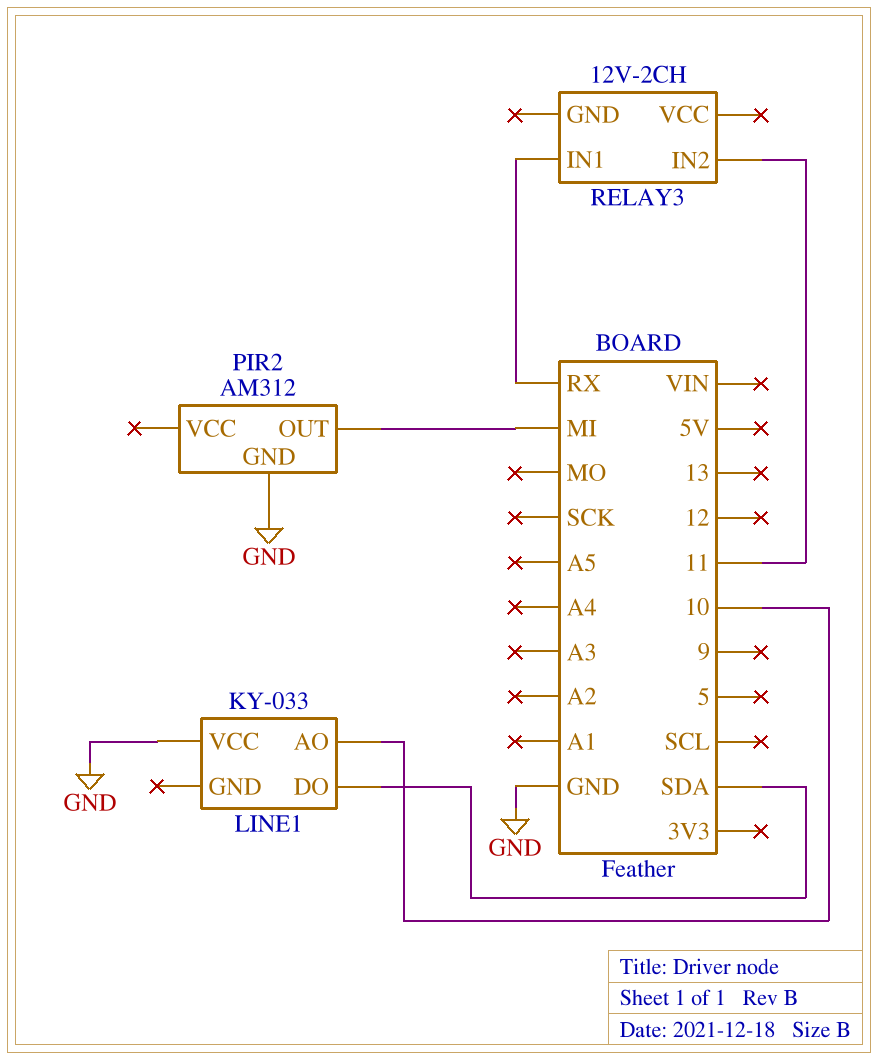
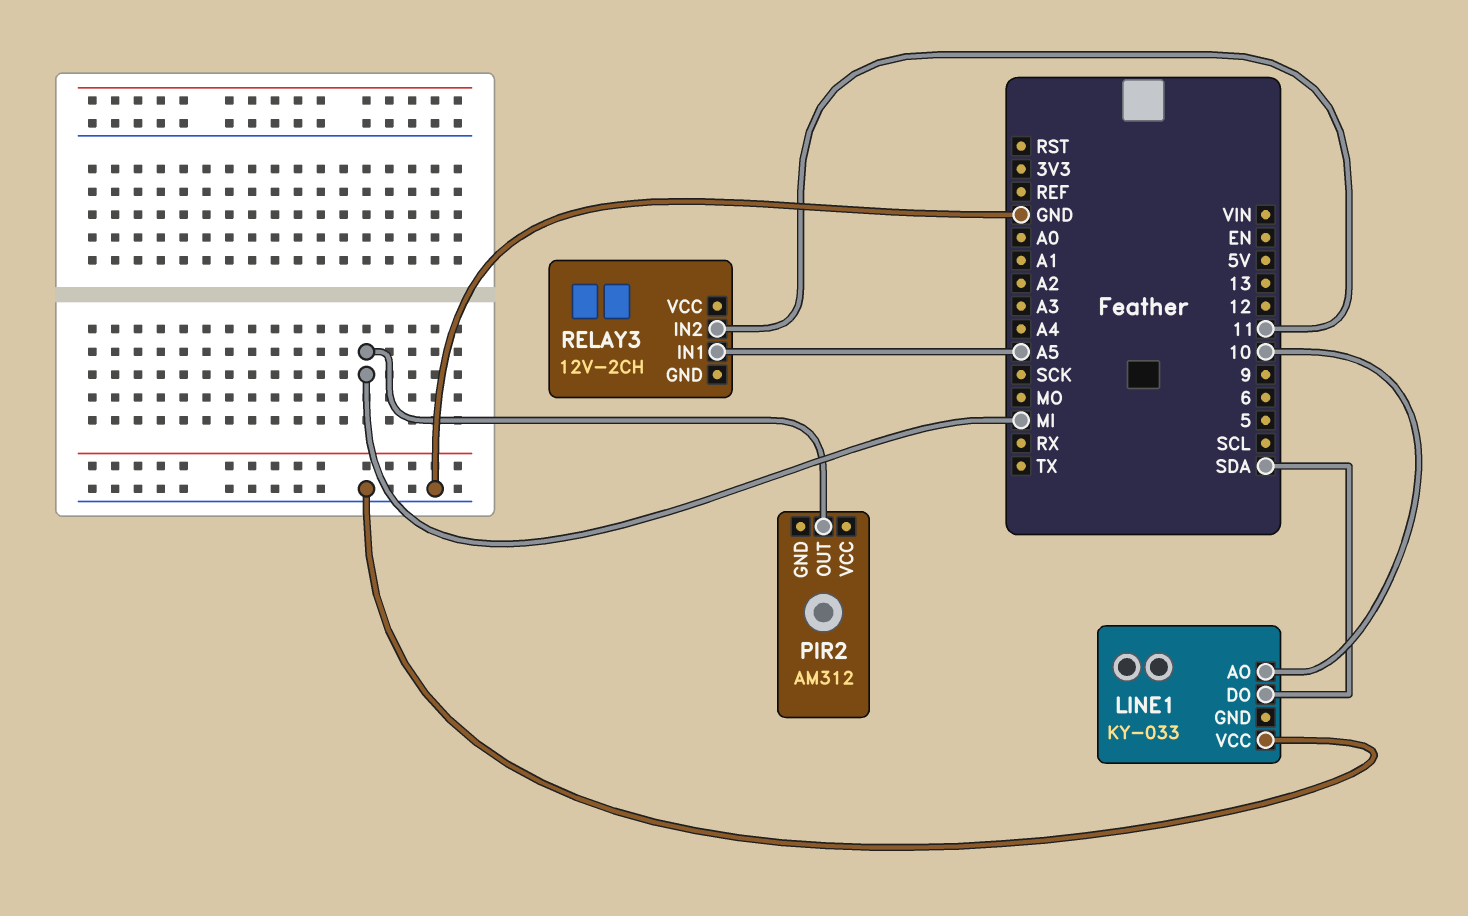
PIR2 pin GND: GND -> none
RELAY3 pin IN1: RX -> A5

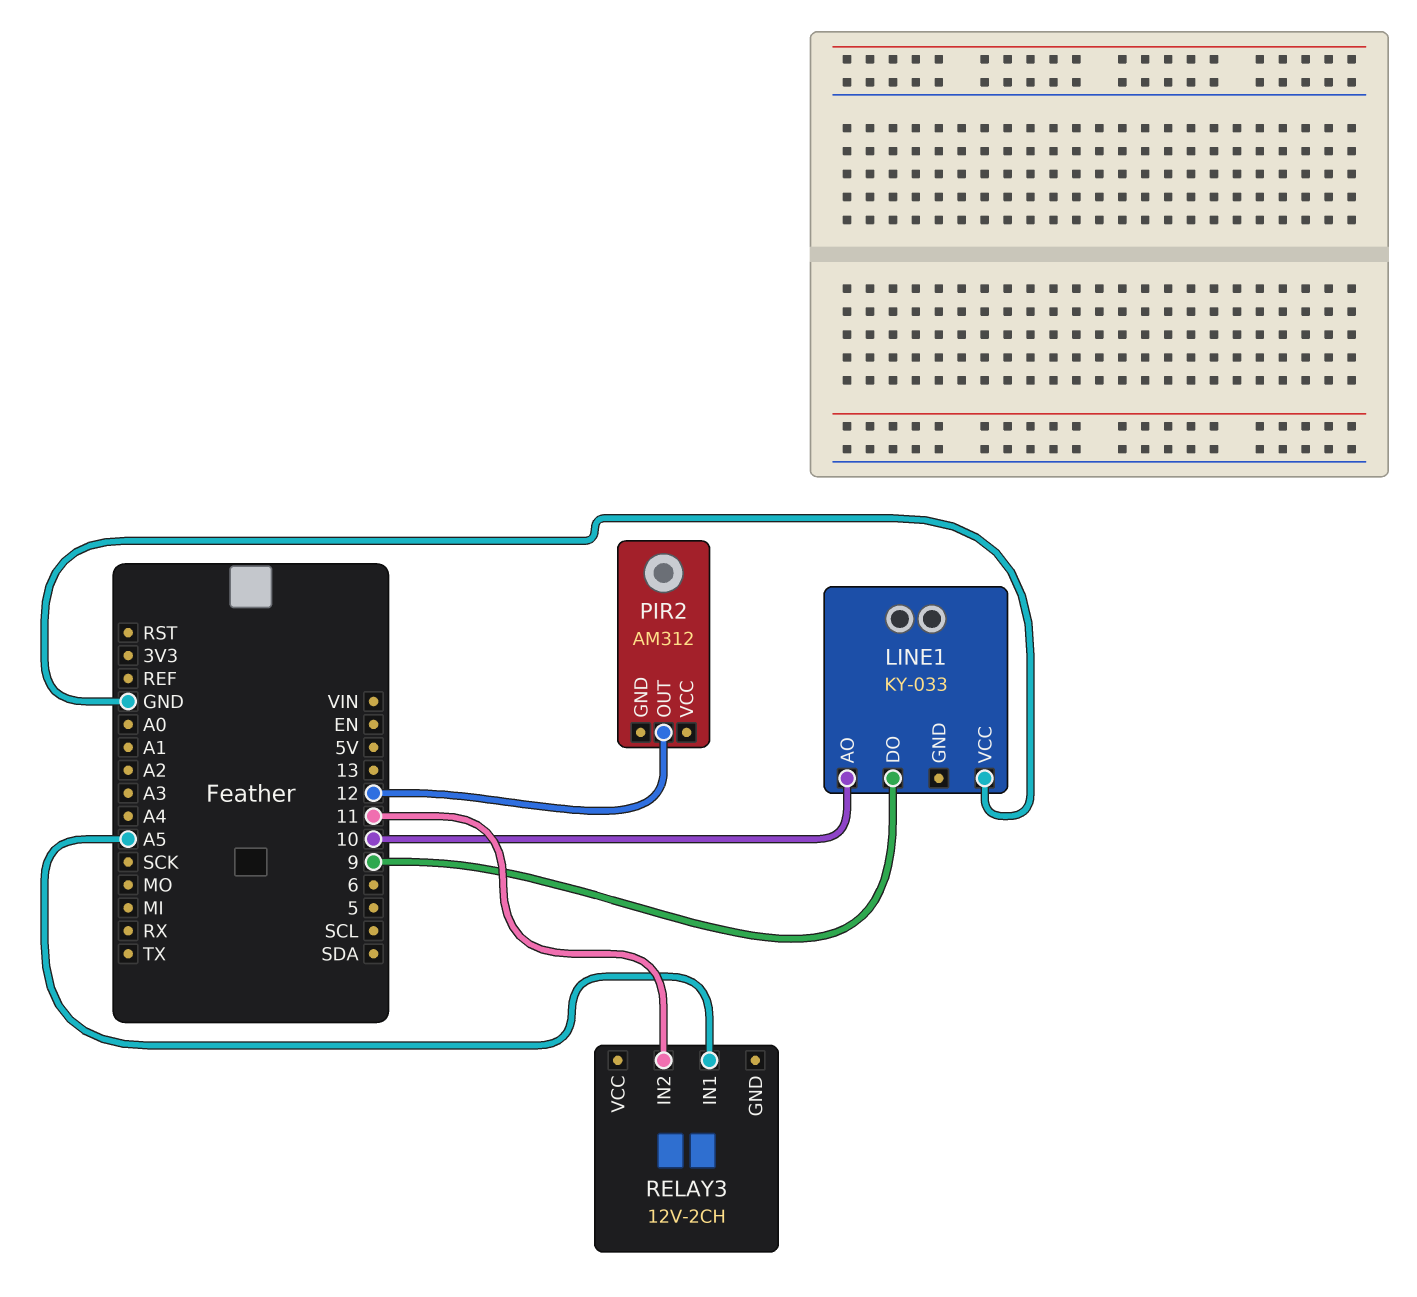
LINE1 pin DO: SDA -> 9
PIR2 pin OUT: MI -> 12

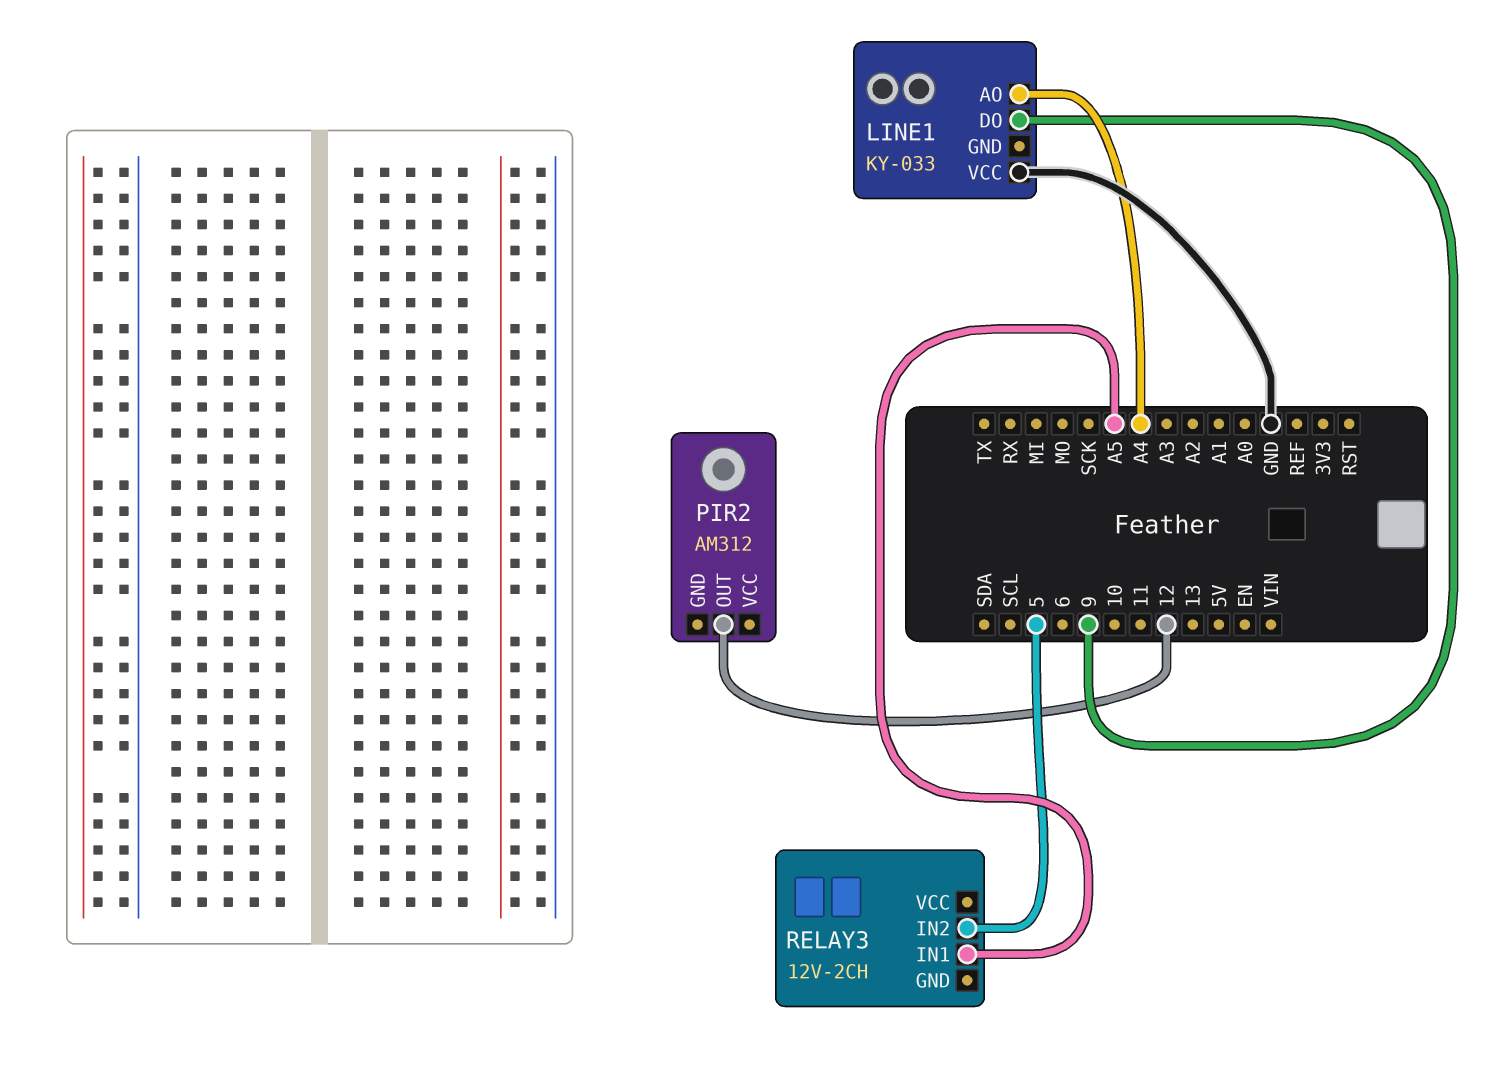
LINE1 pin AO: 10 -> A4
RELAY3 pin IN2: 11 -> 5

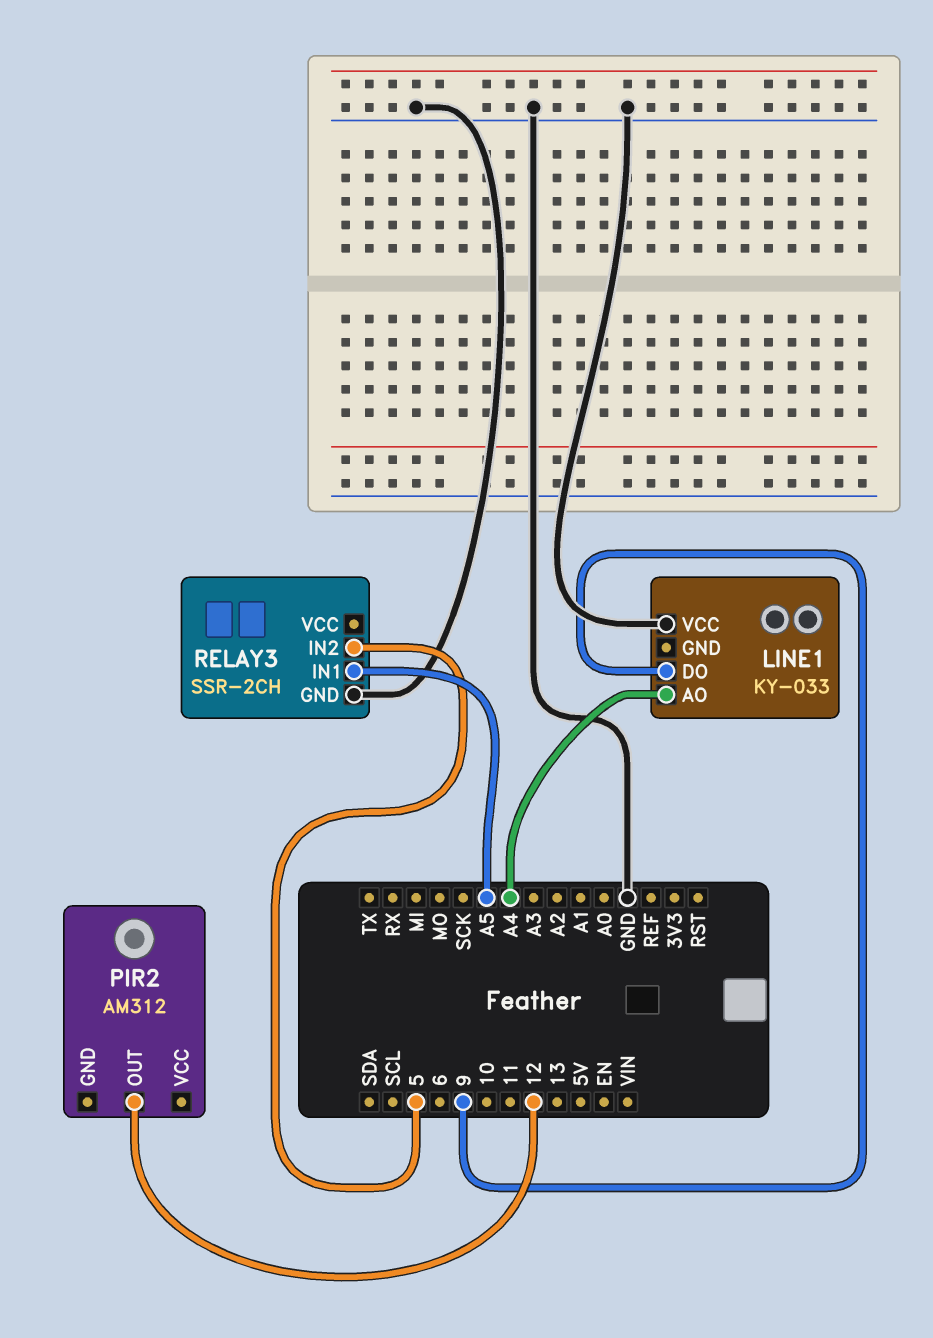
RELAY3: 12V-2CH -> SSR-2CH
RELAY3 pin GND: none -> GND

